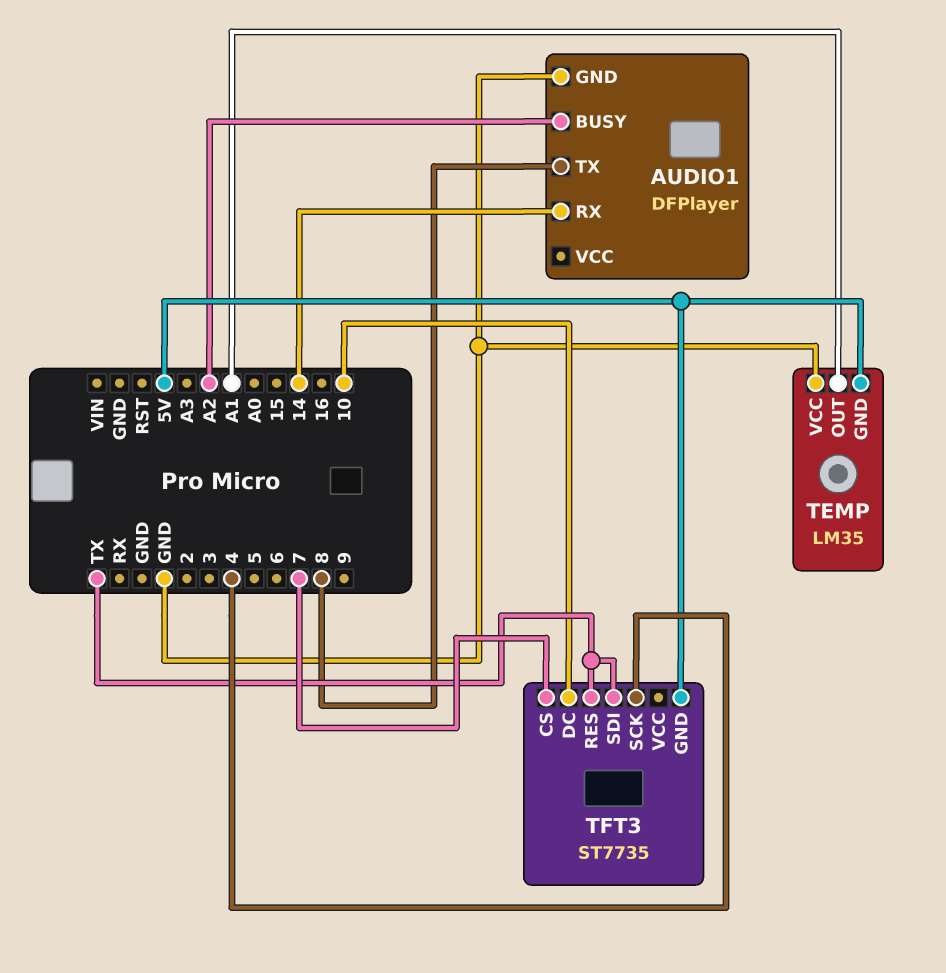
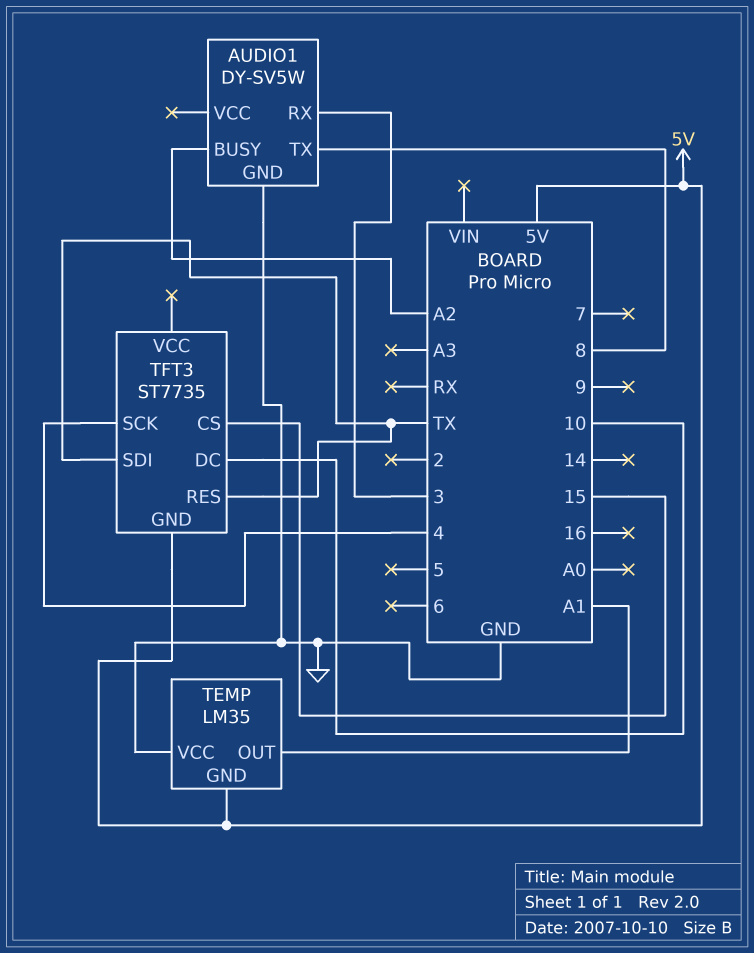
AUDIO1: DFPlayer -> DY-SV5W
AUDIO1 pin RX: 14 -> 3
TFT3 pin CS: 7 -> 15

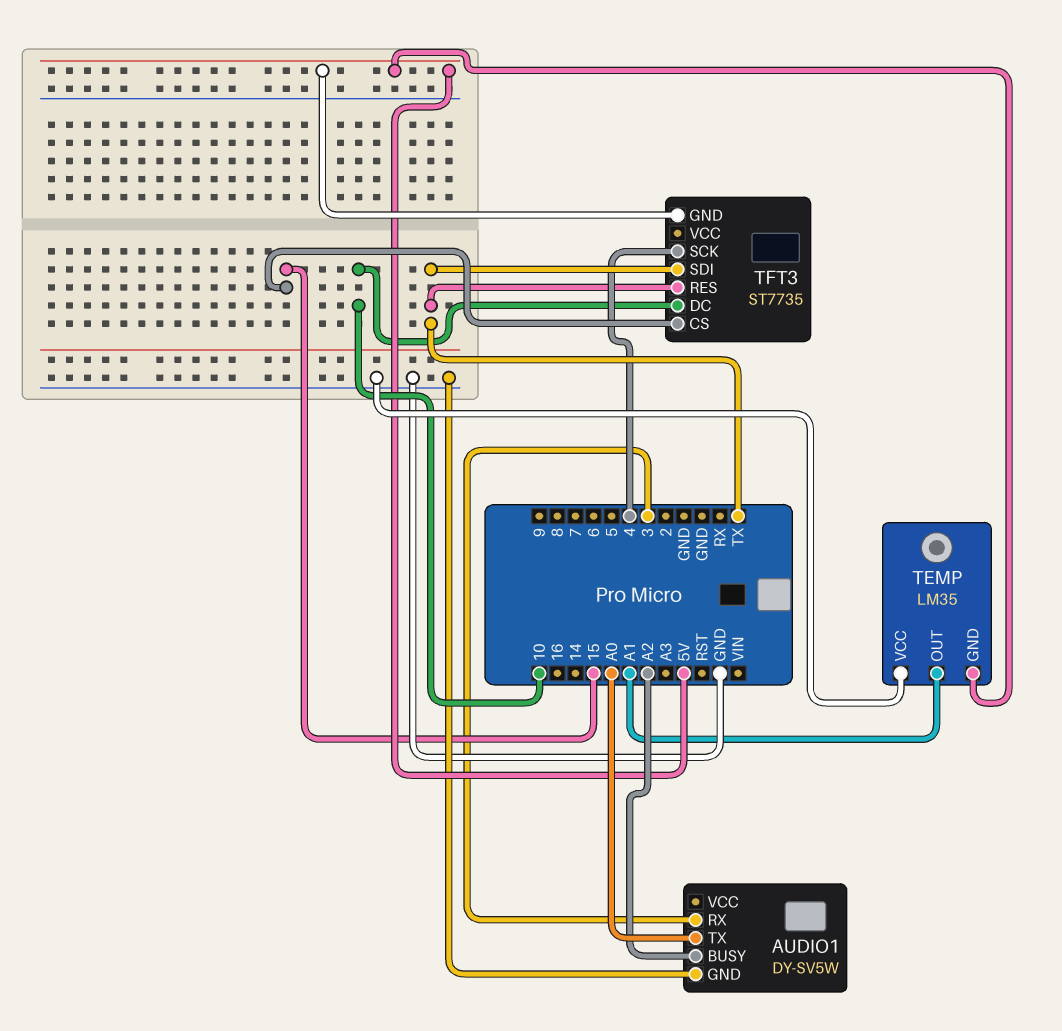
AUDIO1 pin TX: 8 -> A0

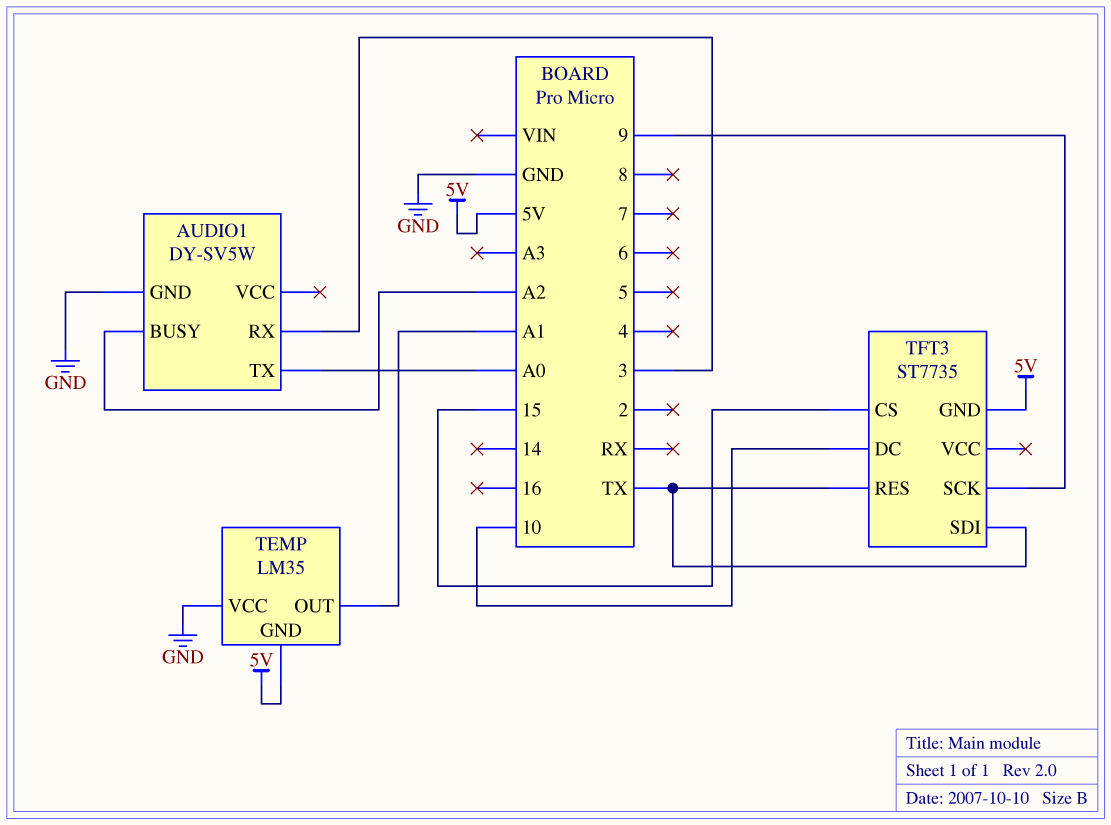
TFT3 pin SCK: 4 -> 9

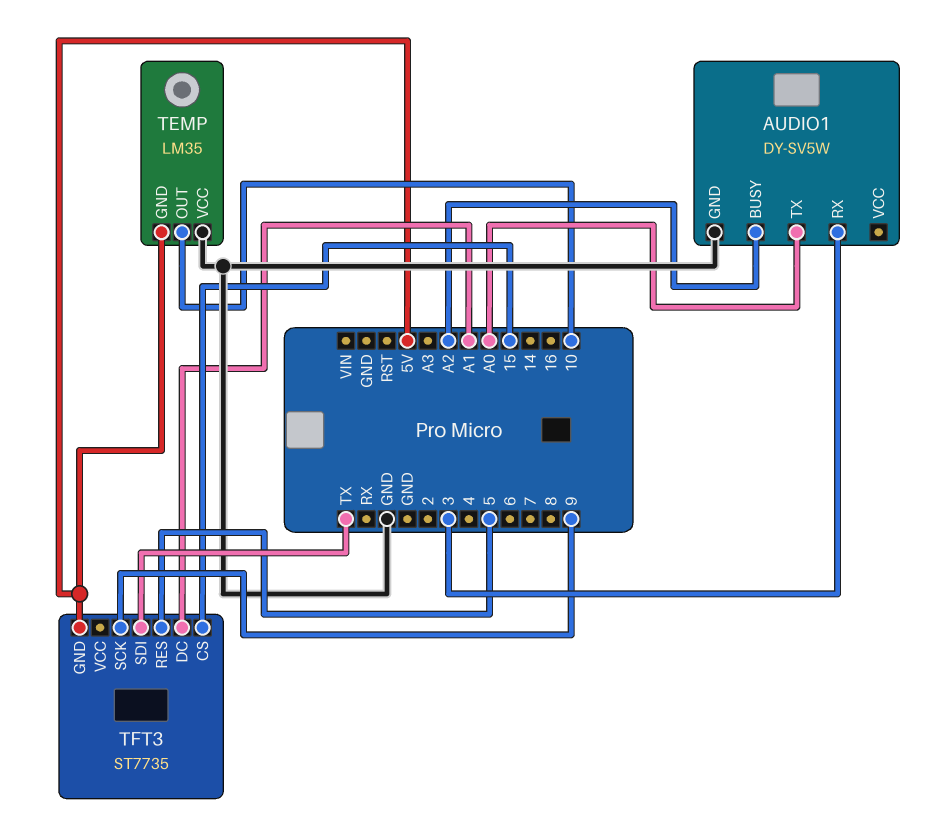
TEMP pin OUT: A1 -> 10
TFT3 pin DC: 10 -> A1
TFT3 pin RES: TX -> 5

